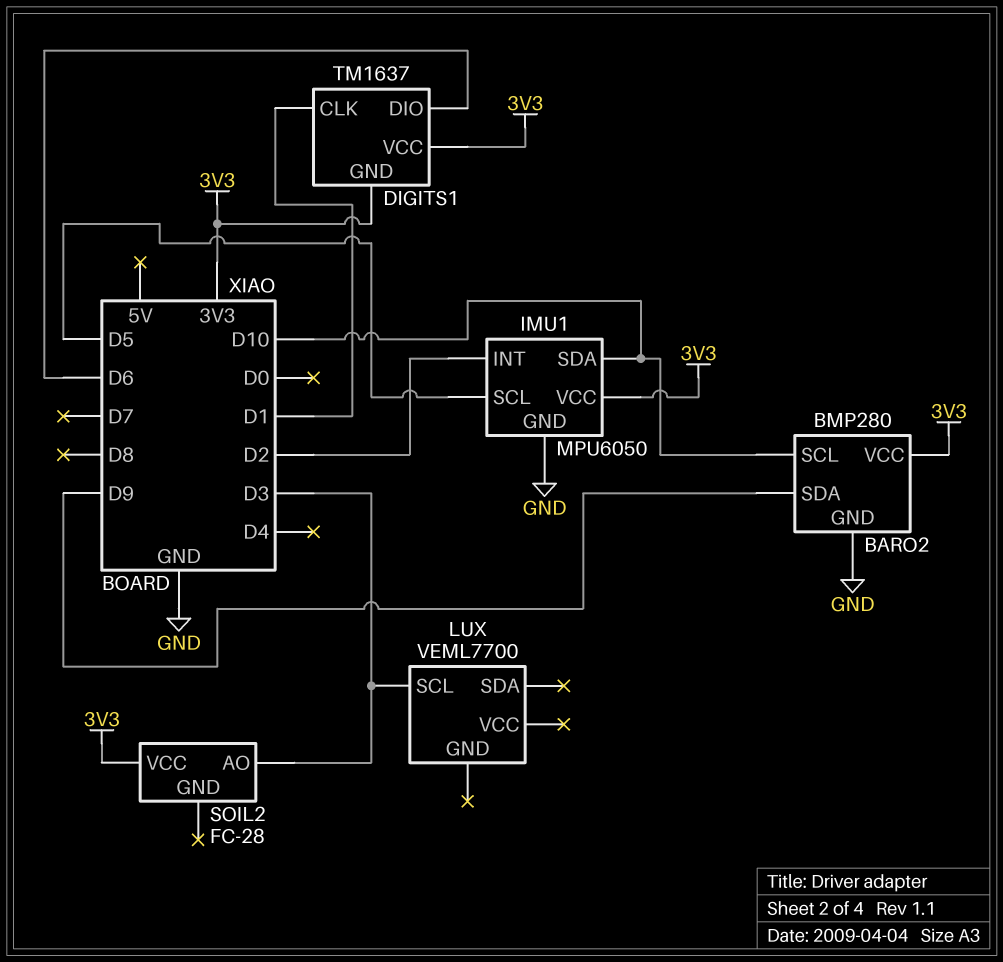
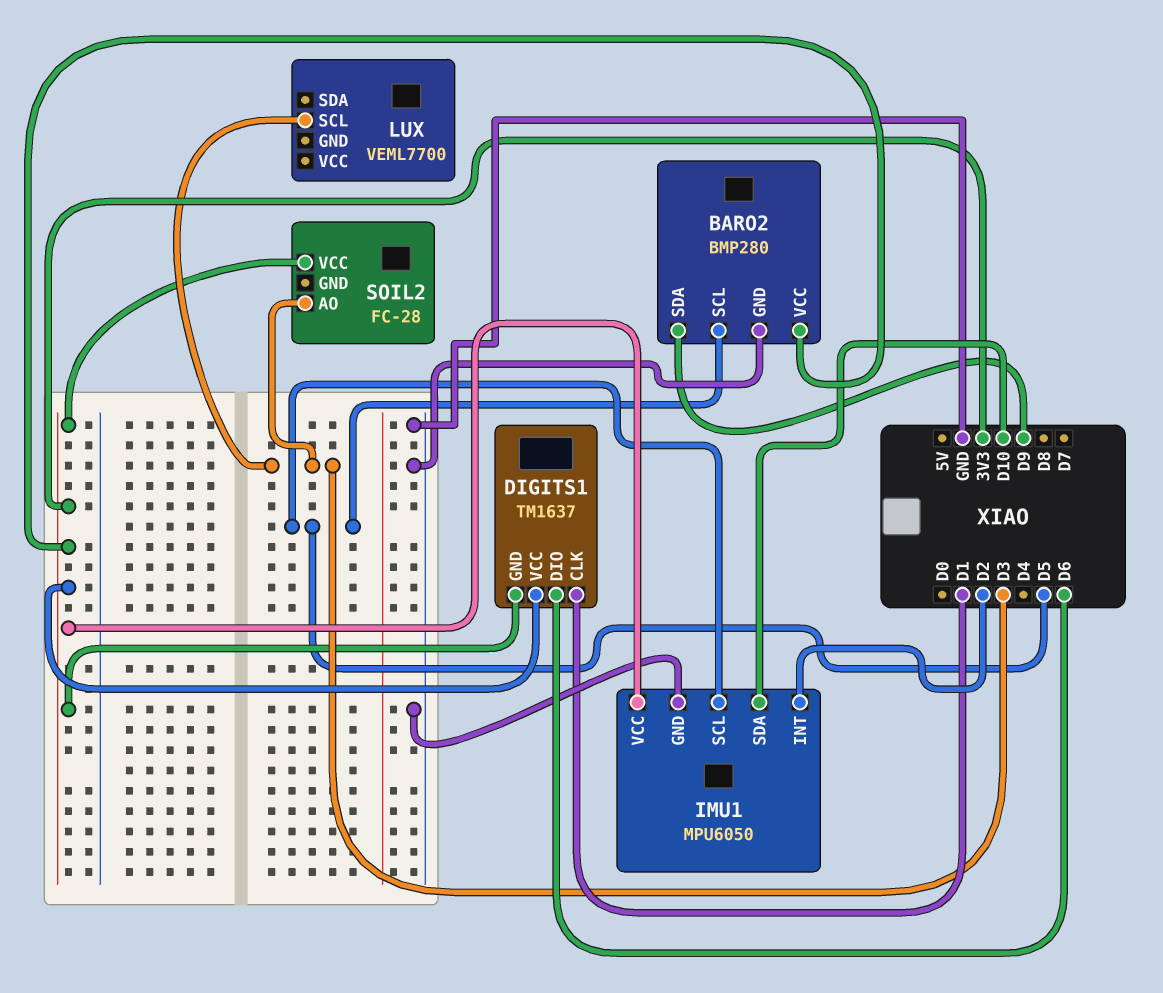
BARO2 pin SCL: D10 -> D5

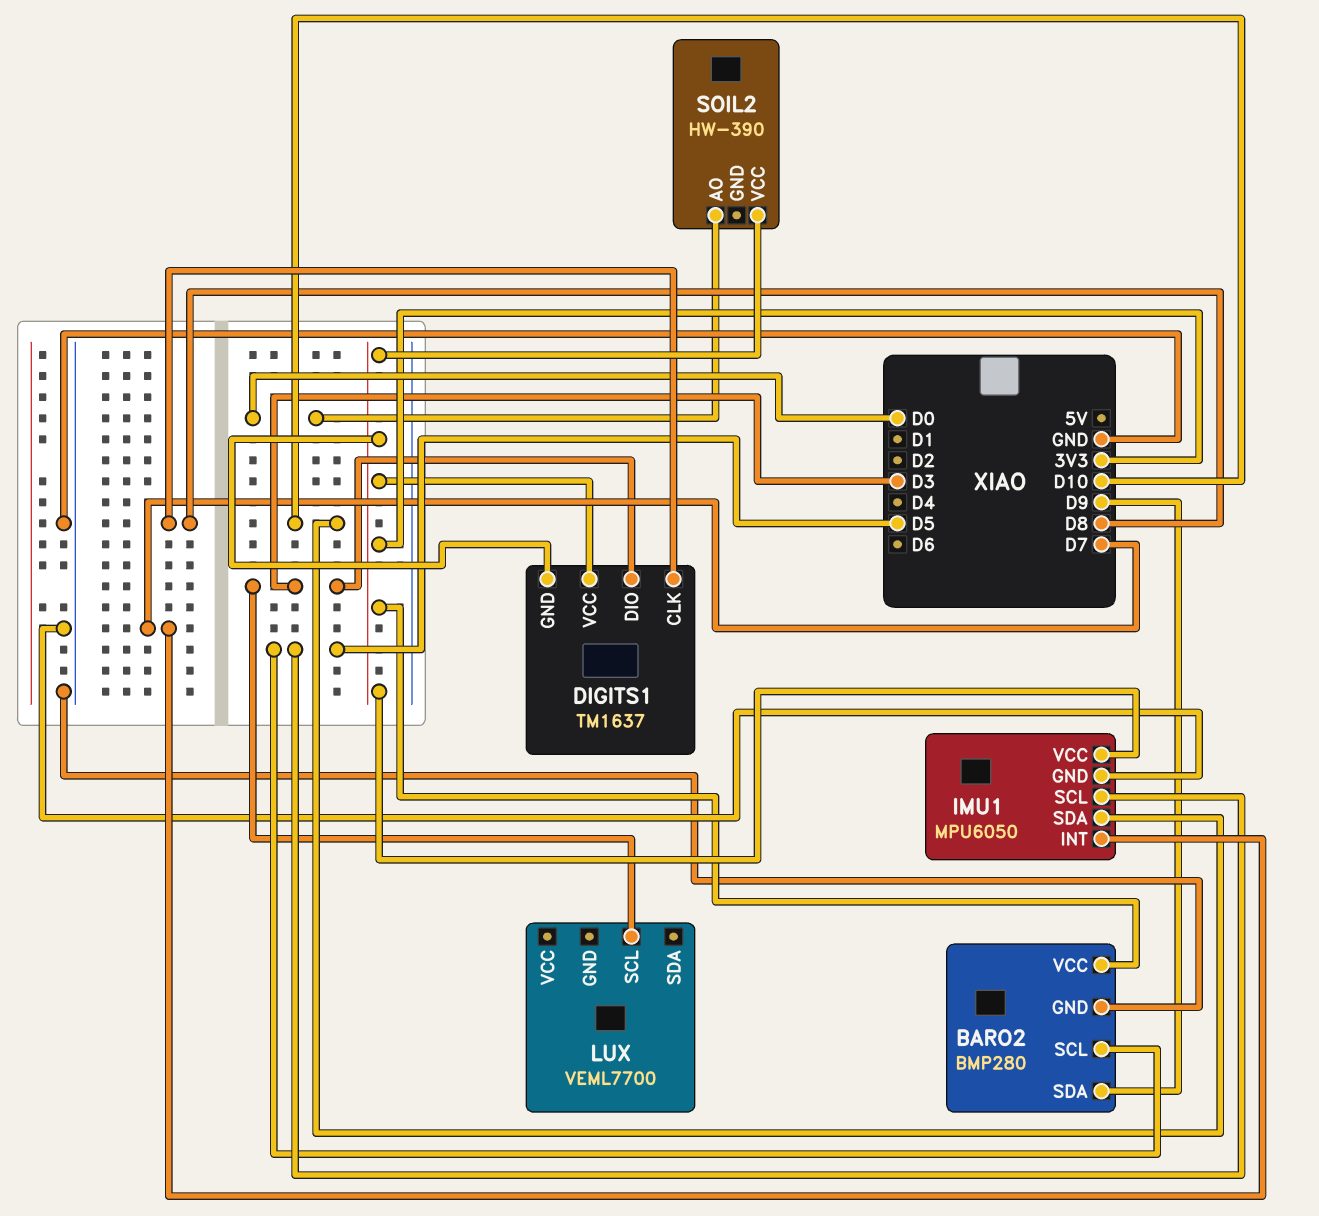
DIGITS1 pin CLK: D1 -> D8
DIGITS1 pin DIO: D6 -> D3
IMU1 pin INT: D2 -> D7
SOIL2: FC-28 -> HW-390
SOIL2 pin AO: D3 -> D0

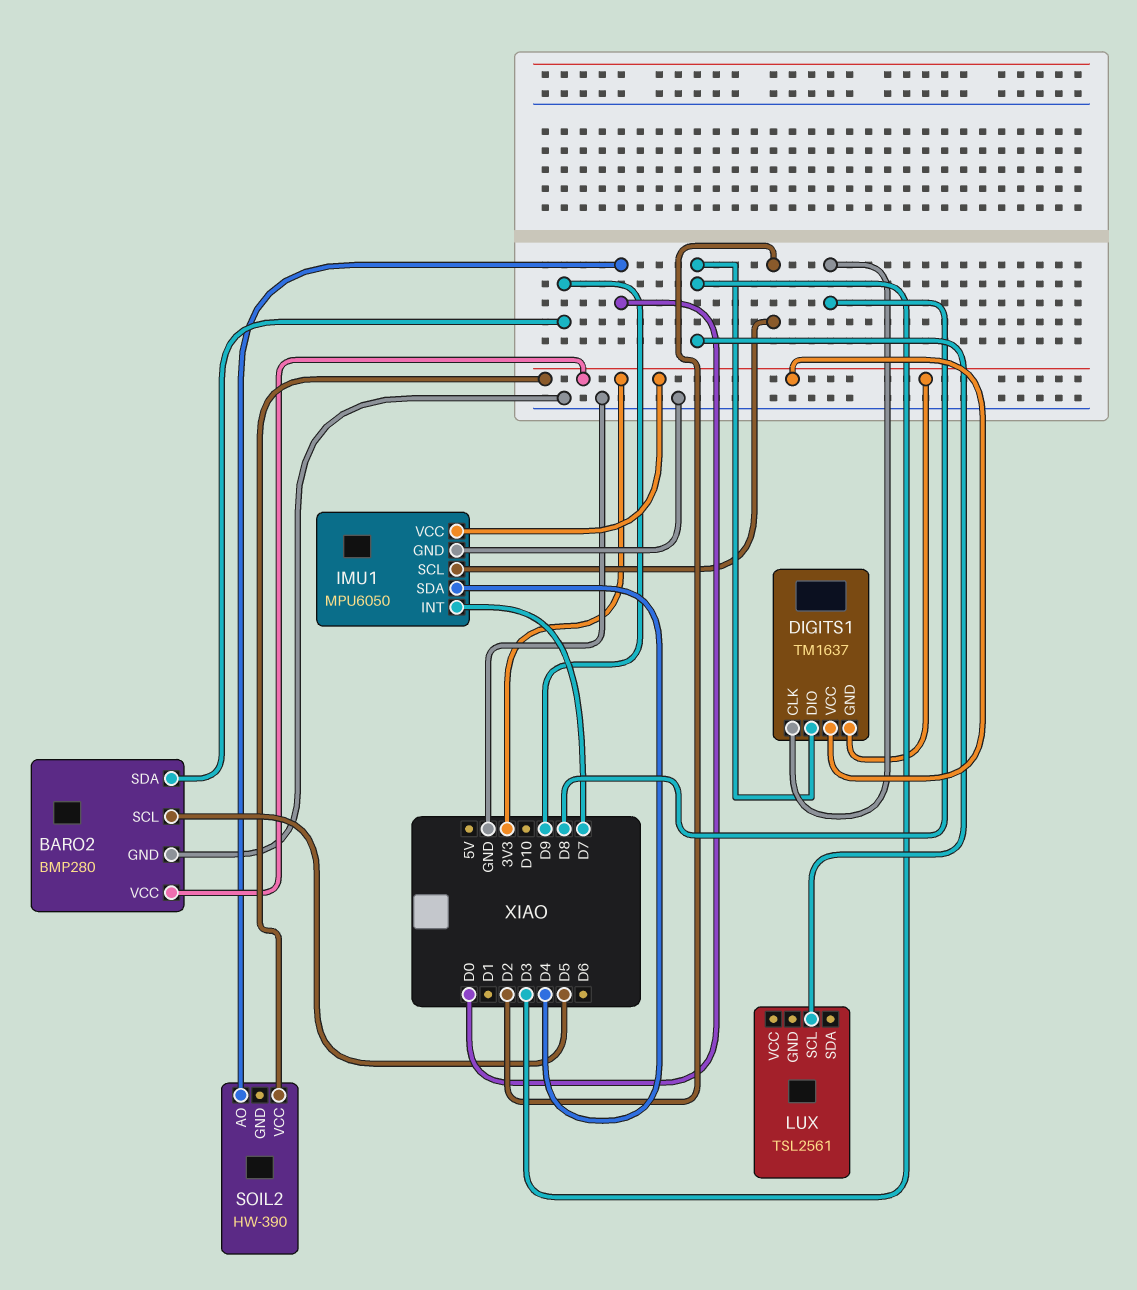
IMU1 pin SCL: D5 -> D2
IMU1 pin SDA: D10 -> D4
LUX: VEML7700 -> TSL2561

